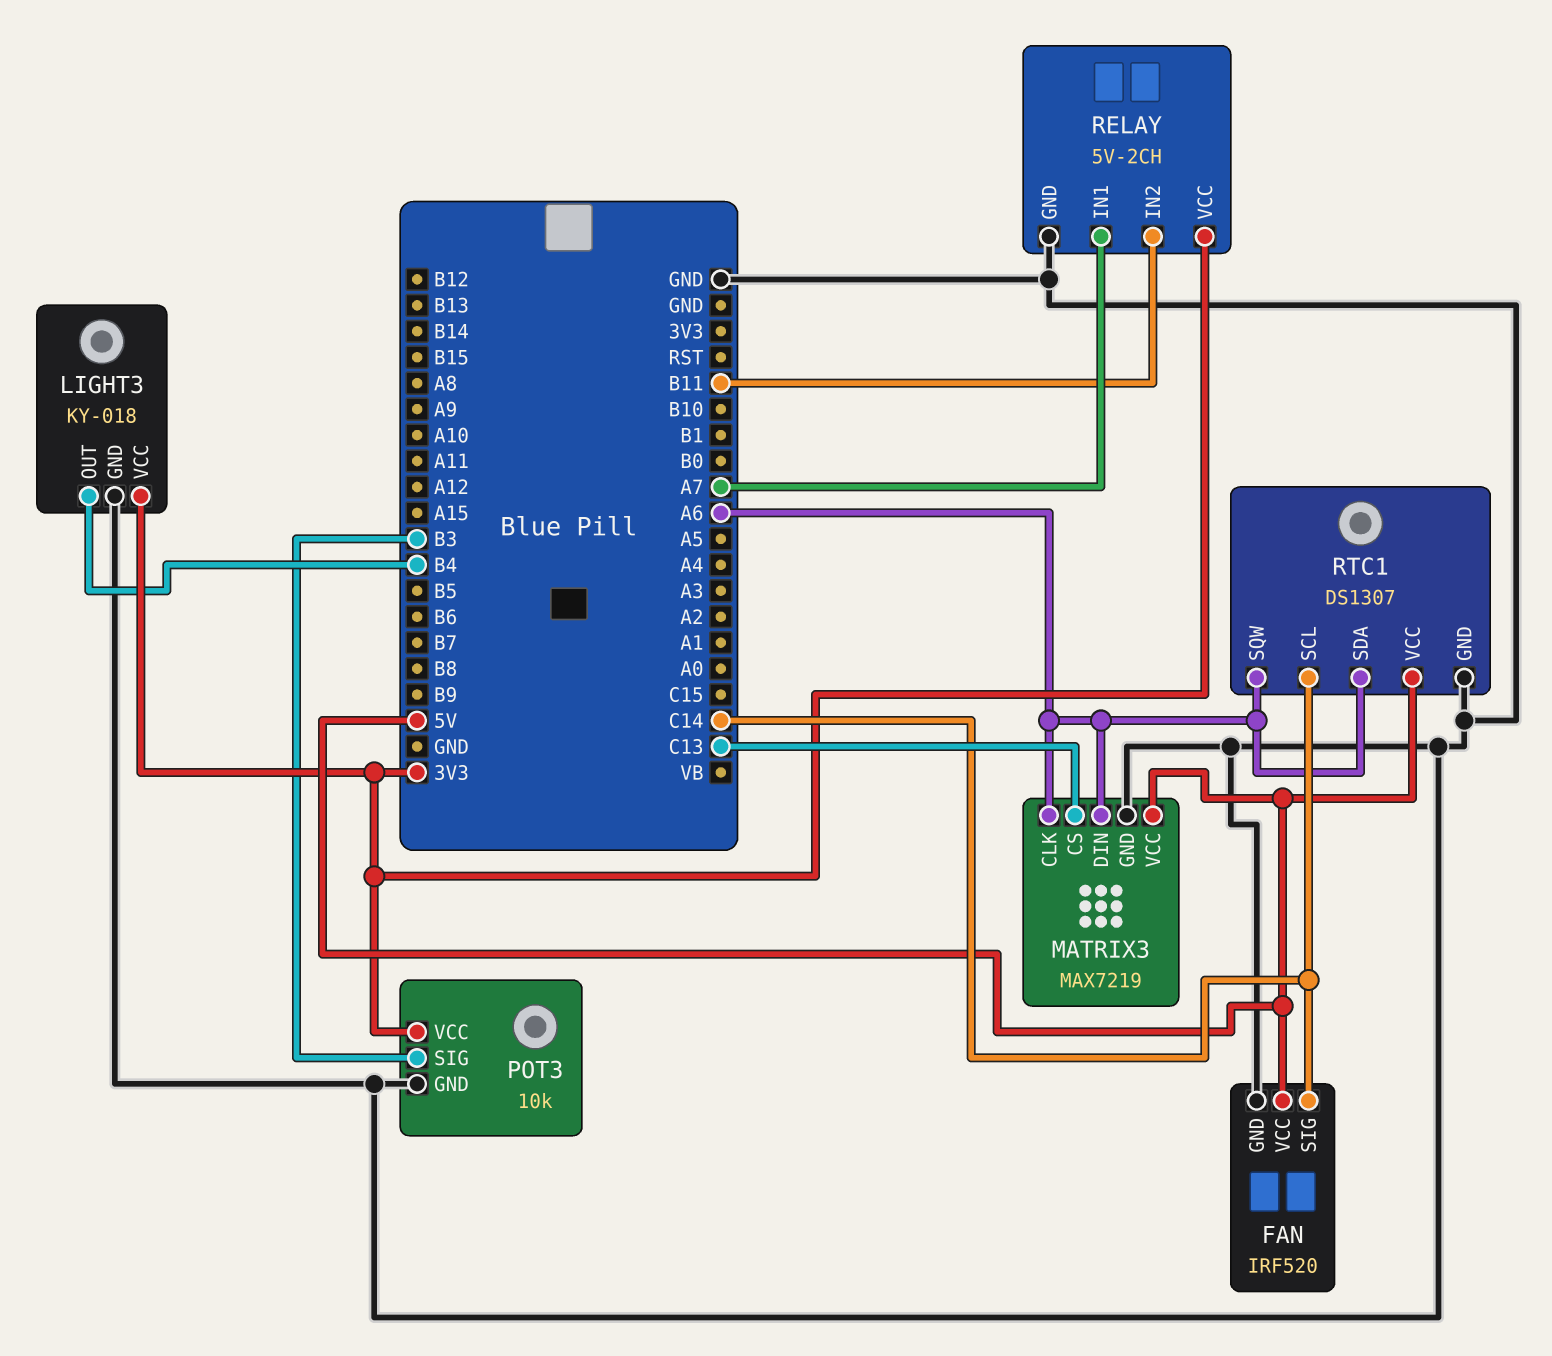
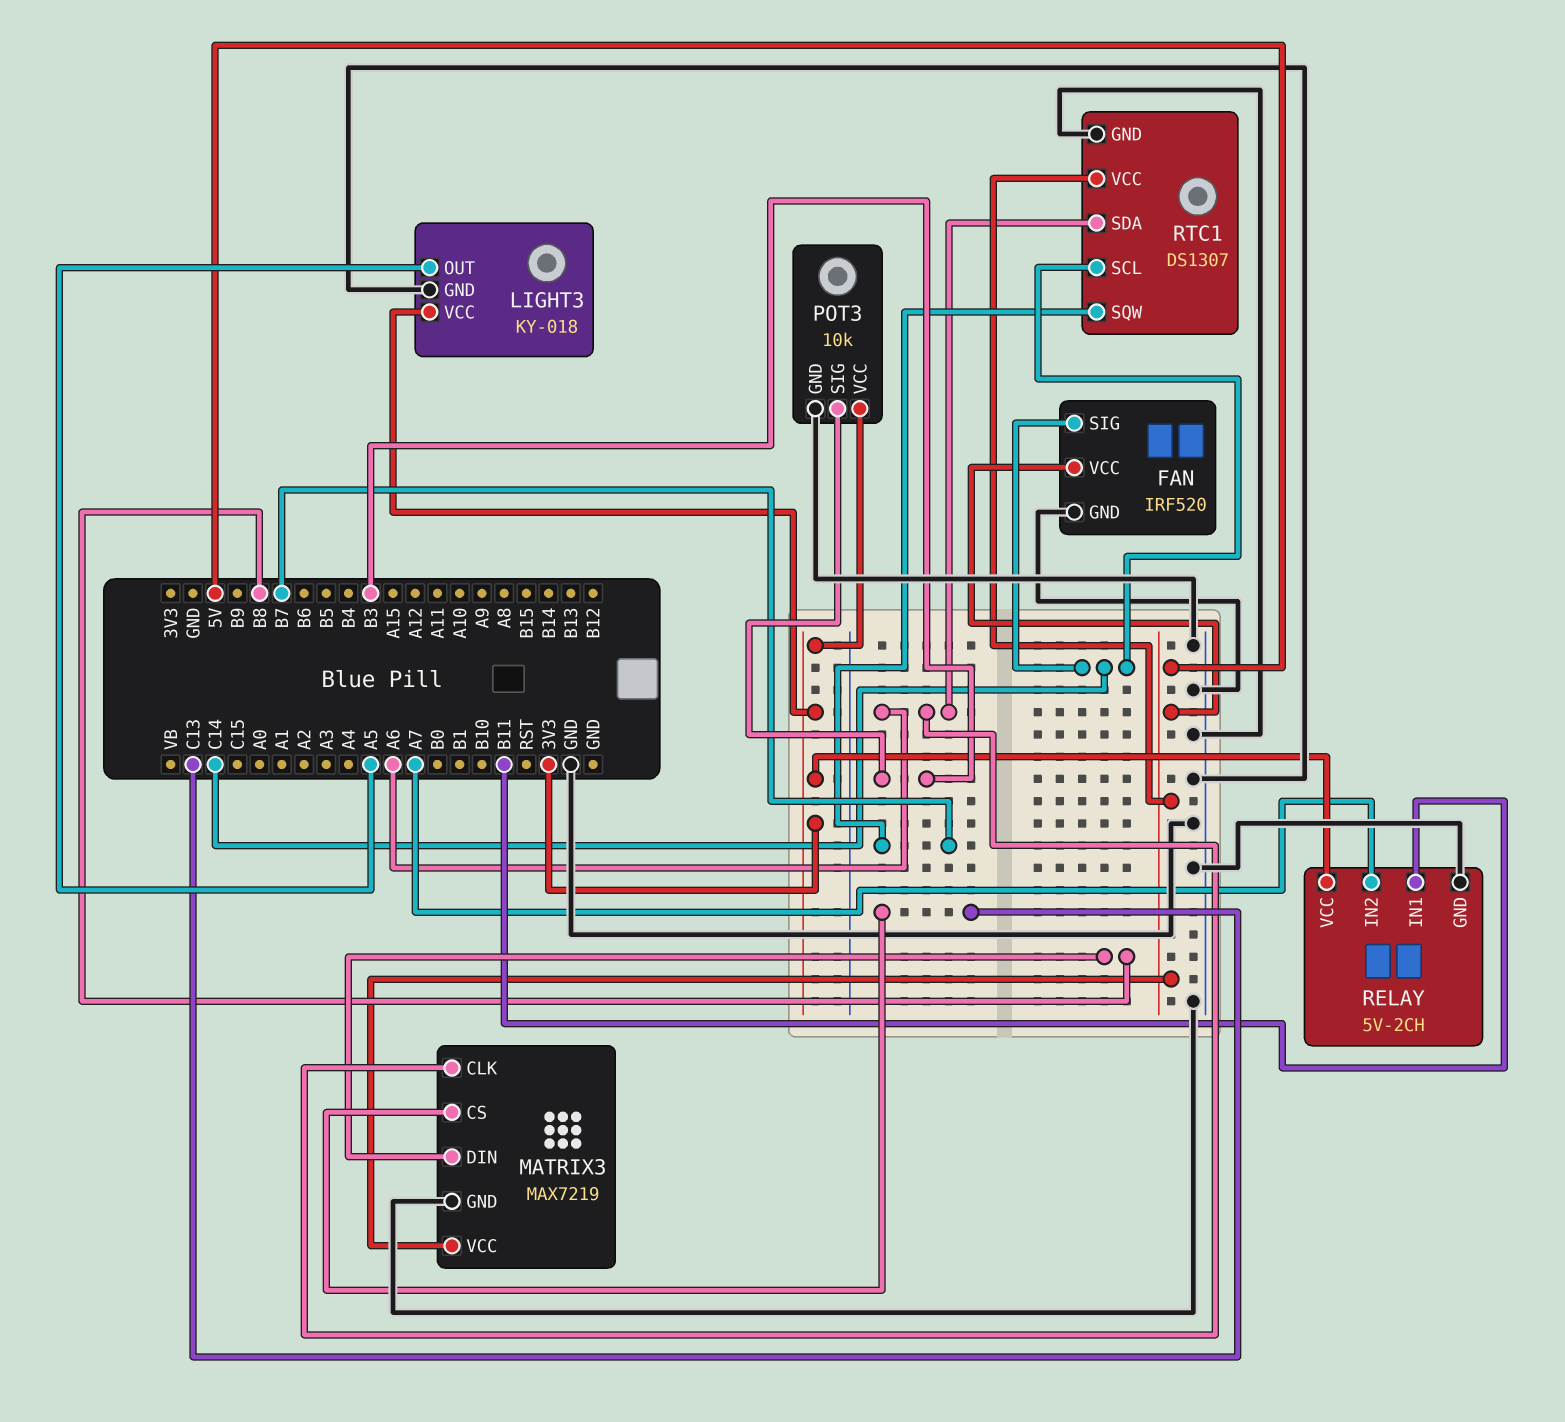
LIGHT3 pin OUT: B4 -> A5
MATRIX3 pin DIN: A6 -> B8
RELAY pin IN1: A7 -> B11
RELAY pin IN2: B11 -> A7
RTC1 pin SQW: A6 -> B7

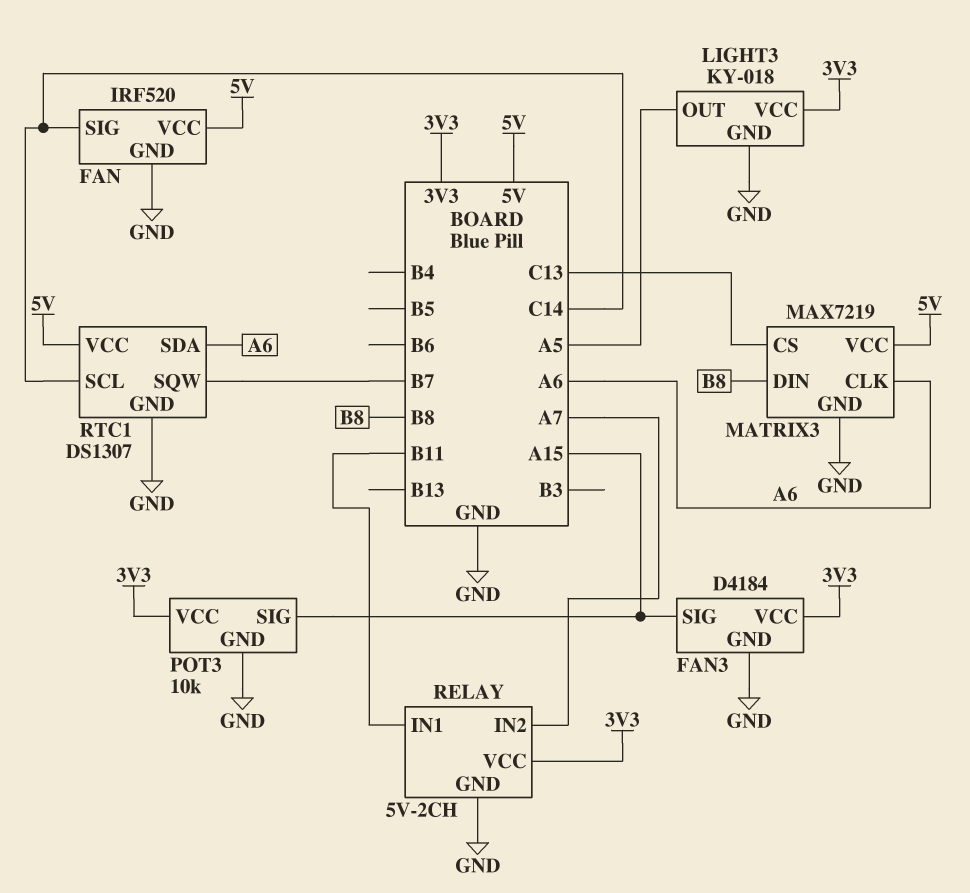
FAN3: none -> D4184
FAN3 pin GND: none -> GND
FAN3 pin SIG: none -> A15
FAN3 pin VCC: none -> 3V3
POT3 pin SIG: B3 -> A15

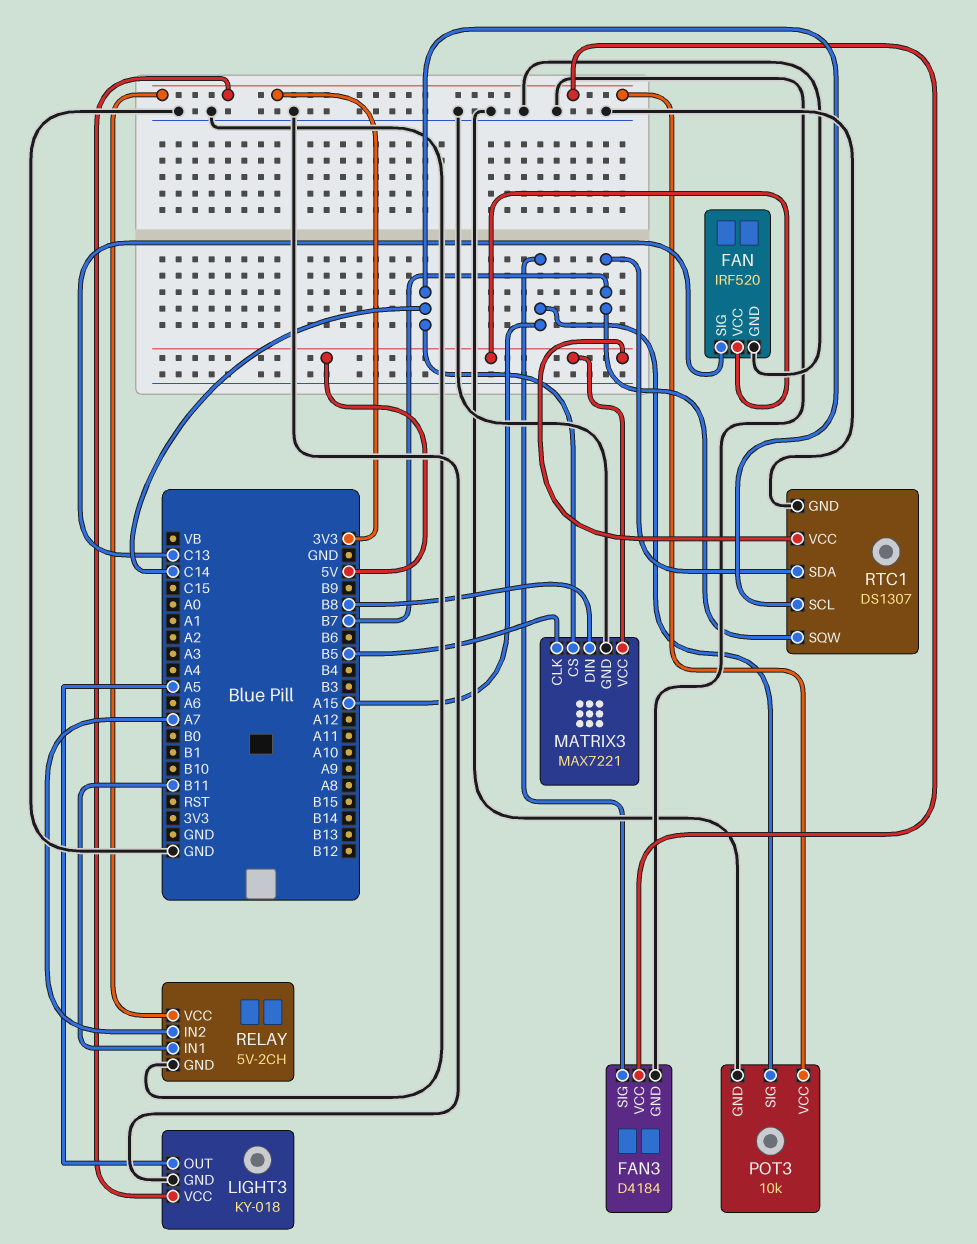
FAN pin SIG: C14 -> C13
MATRIX3: MAX7219 -> MAX7221
MATRIX3 pin CLK: A6 -> B5
MATRIX3 pin CS: C13 -> C14
RTC1 pin SDA: A6 -> B7

